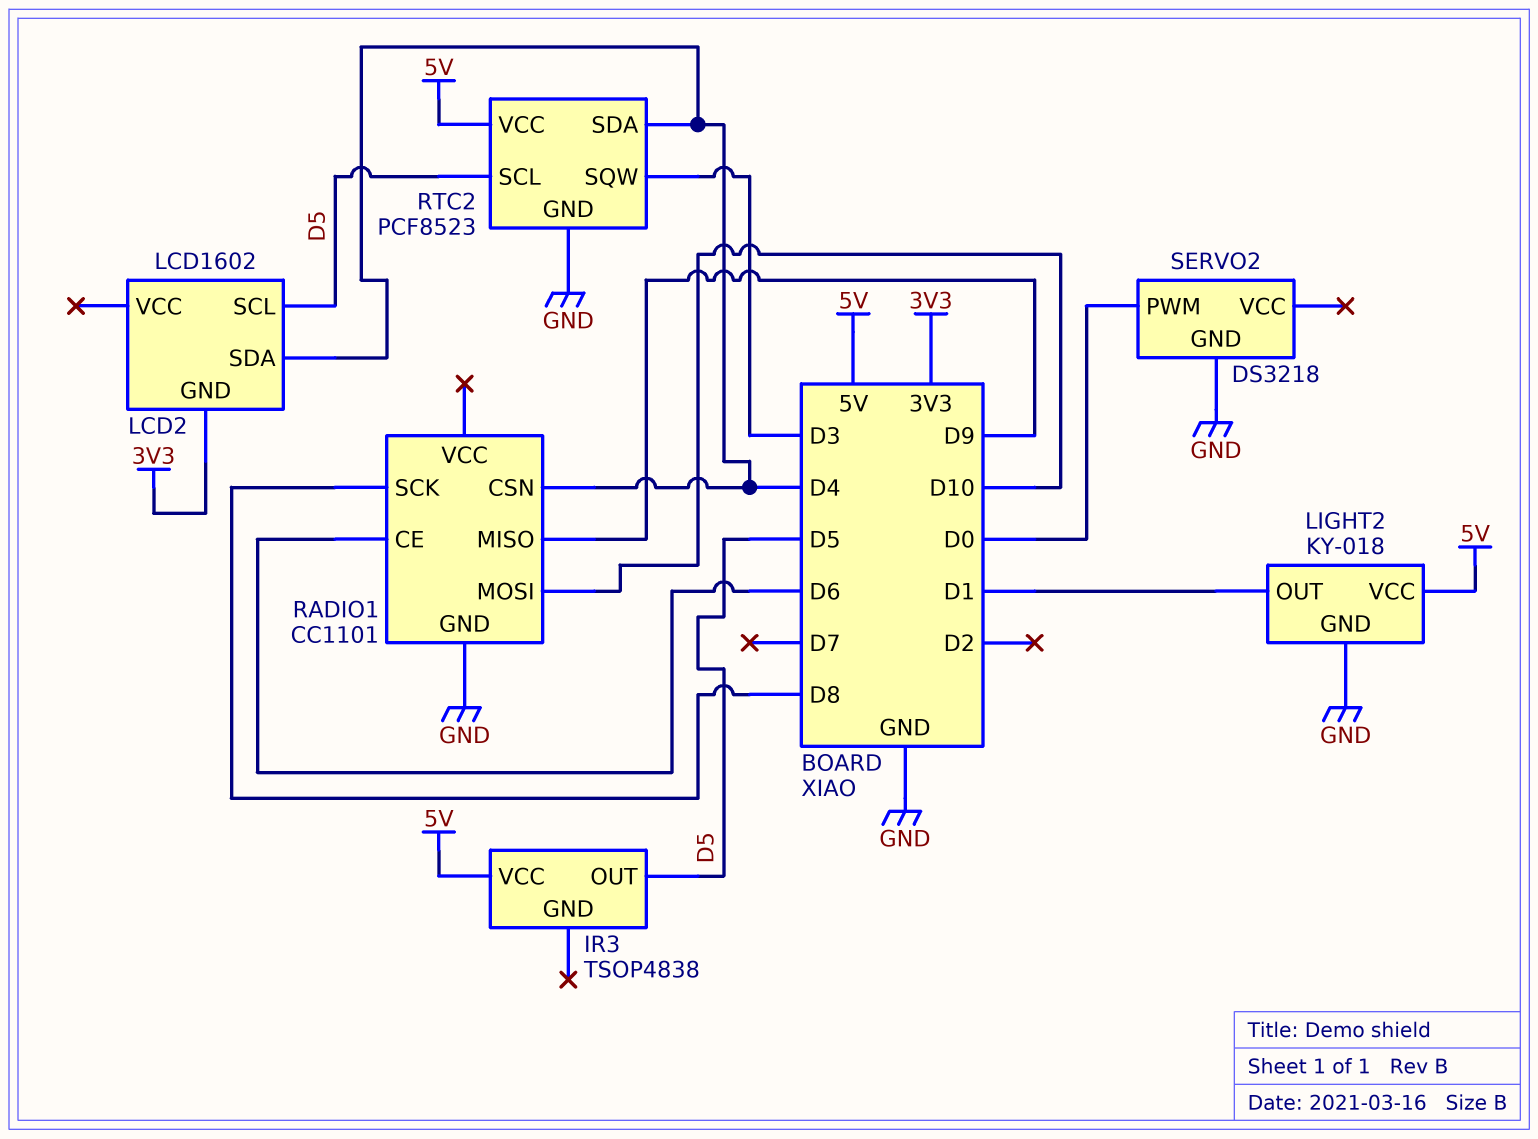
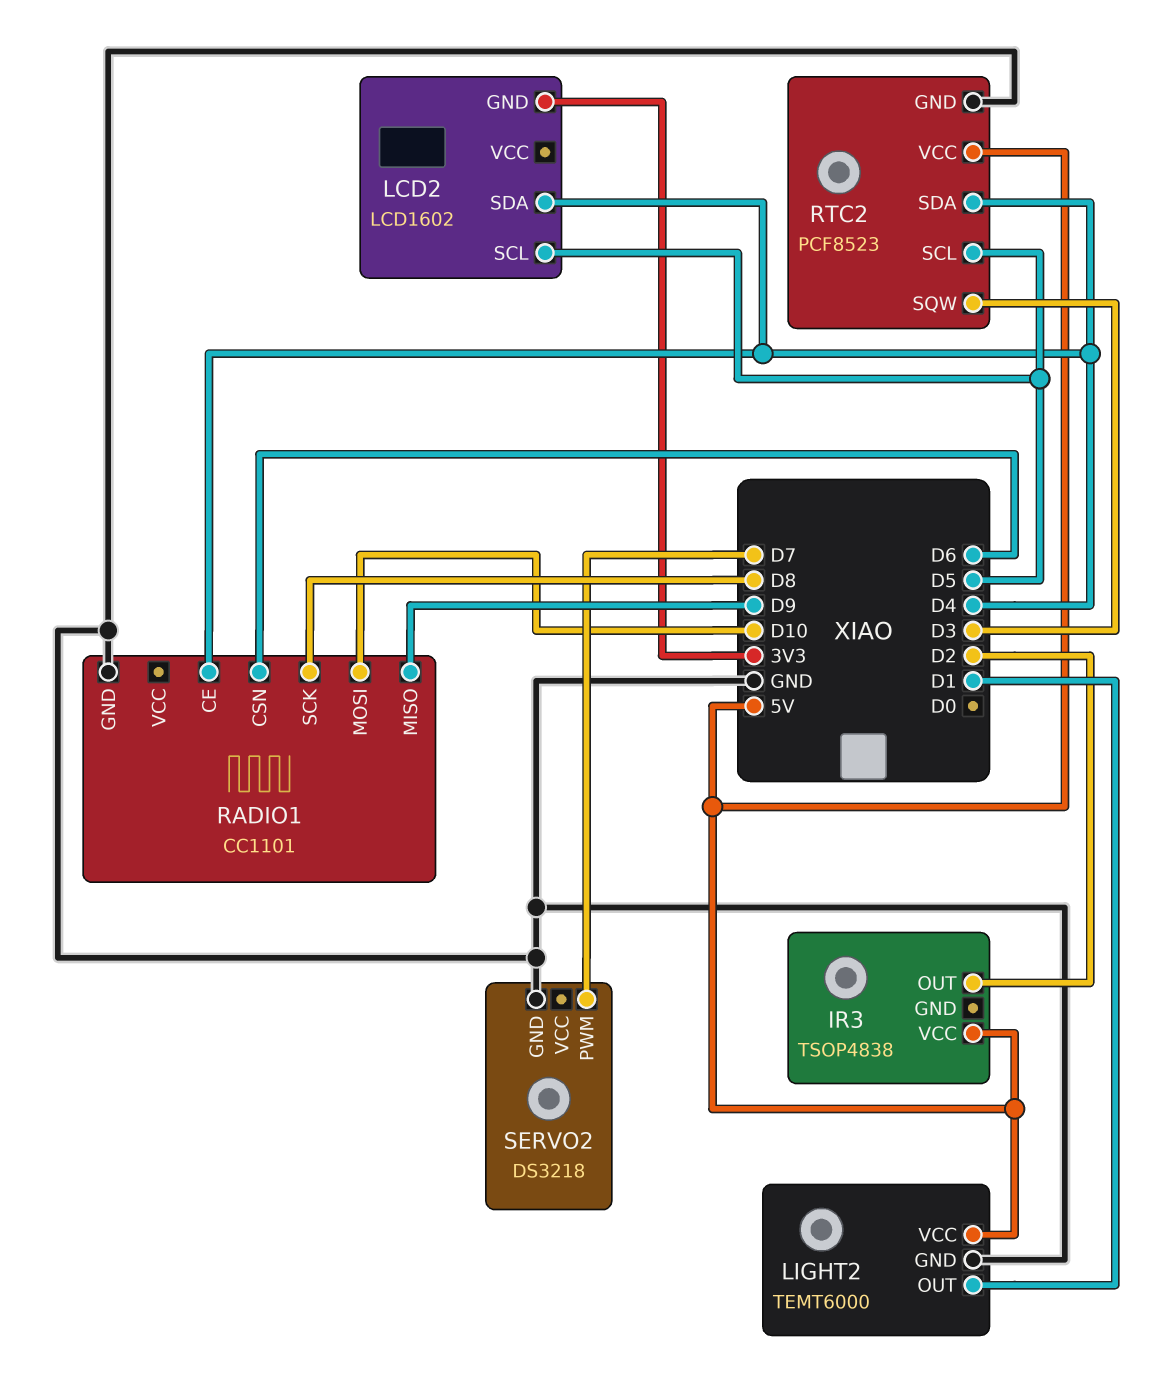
IR3 pin OUT: D5 -> D2
LIGHT2: KY-018 -> TEMT6000
RADIO1 pin CE: D6 -> D4
RADIO1 pin CSN: D4 -> D6
SERVO2 pin PWM: D0 -> D7

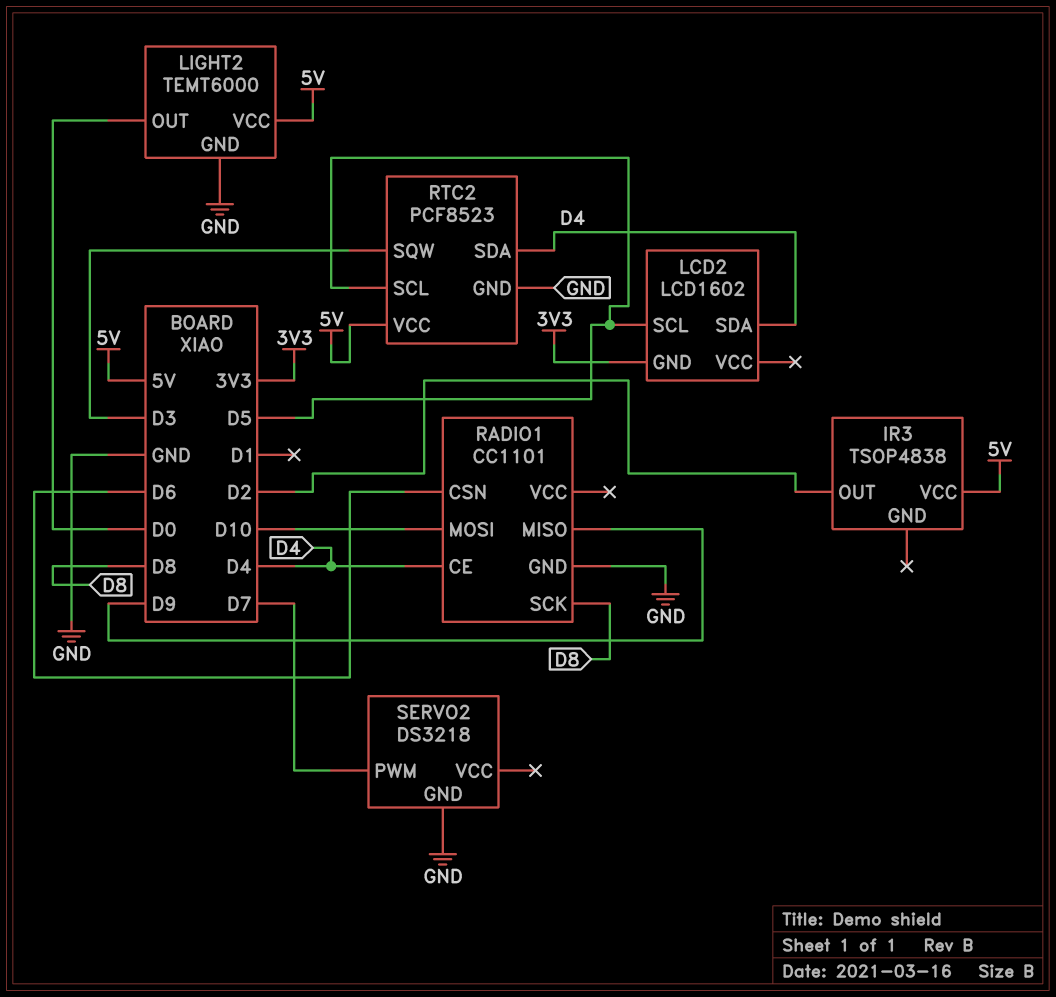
LIGHT2 pin OUT: D1 -> D0

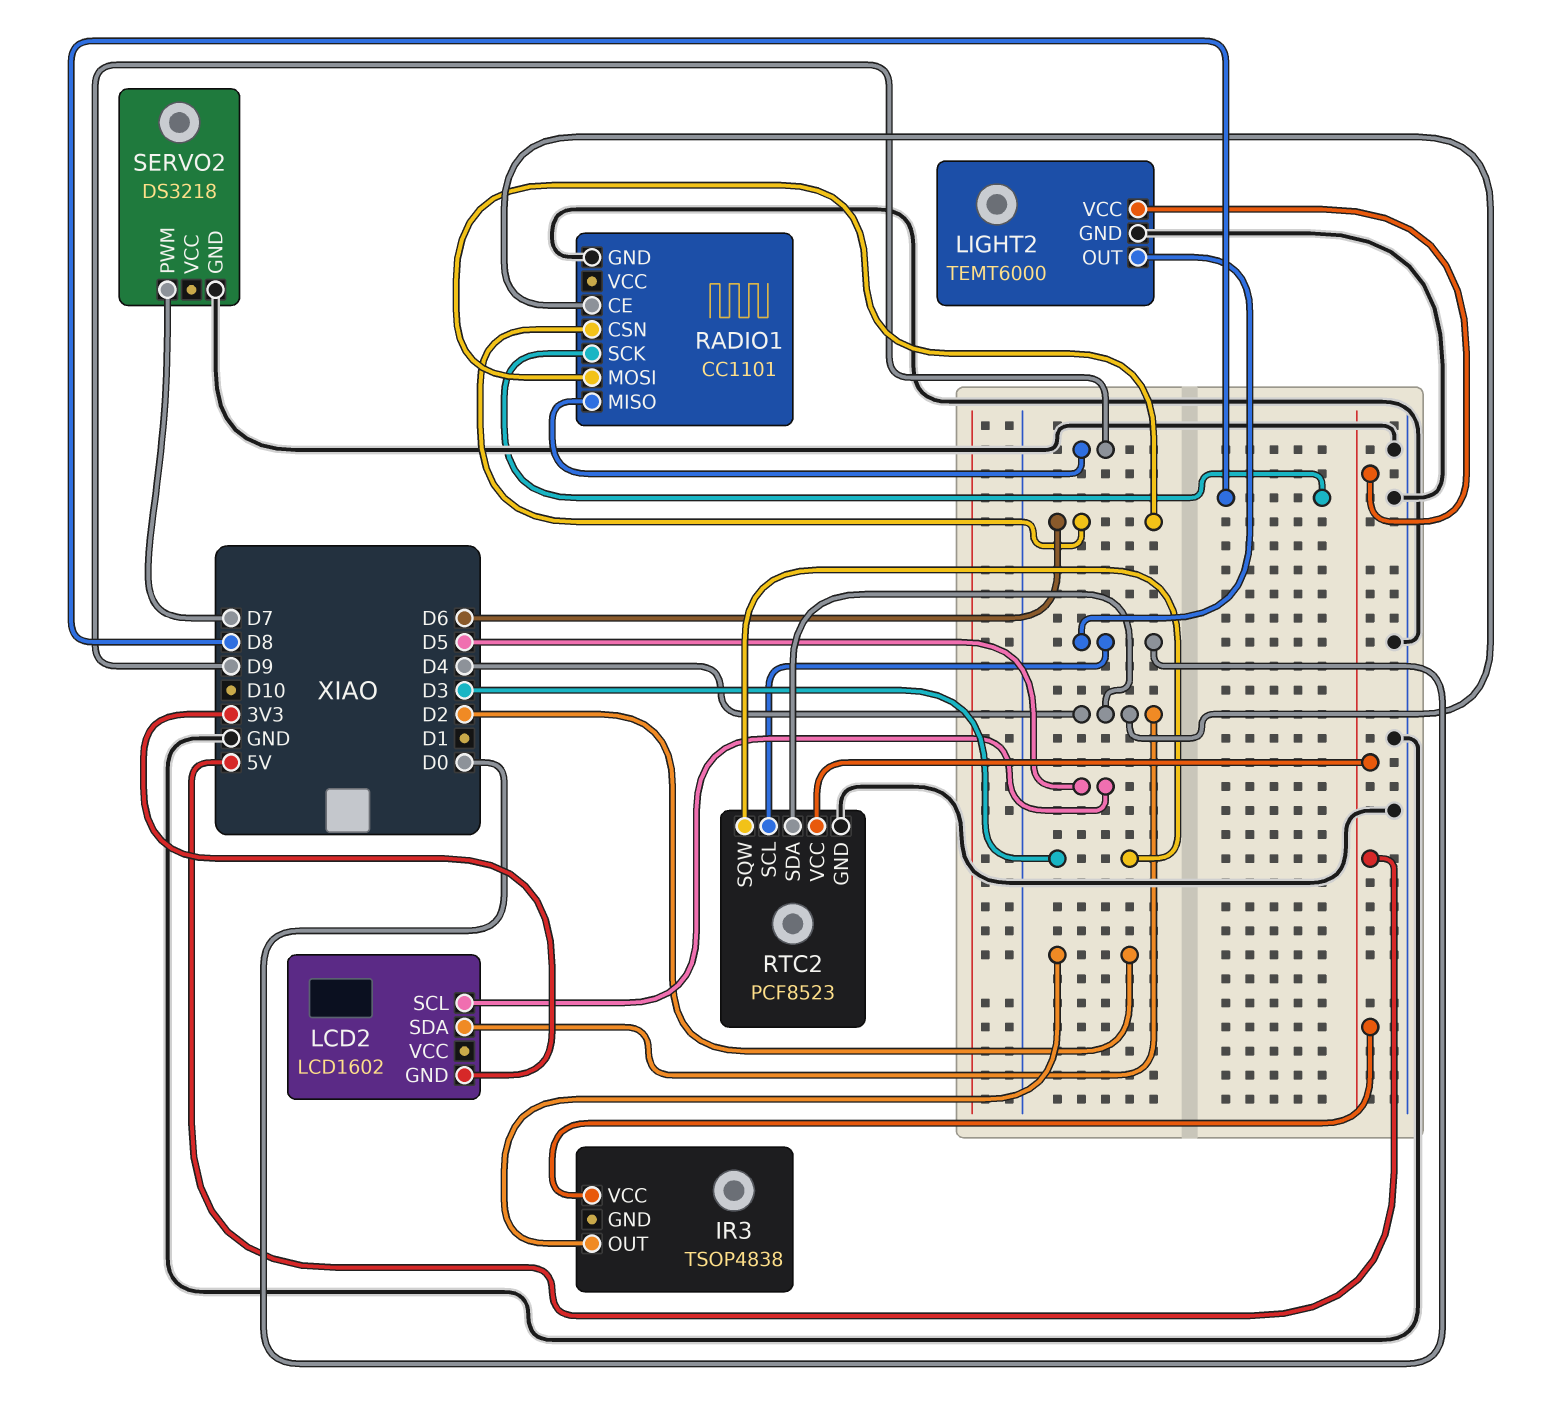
RADIO1 pin MOSI: D10 -> D6
RTC2 pin SCL: D5 -> D0

